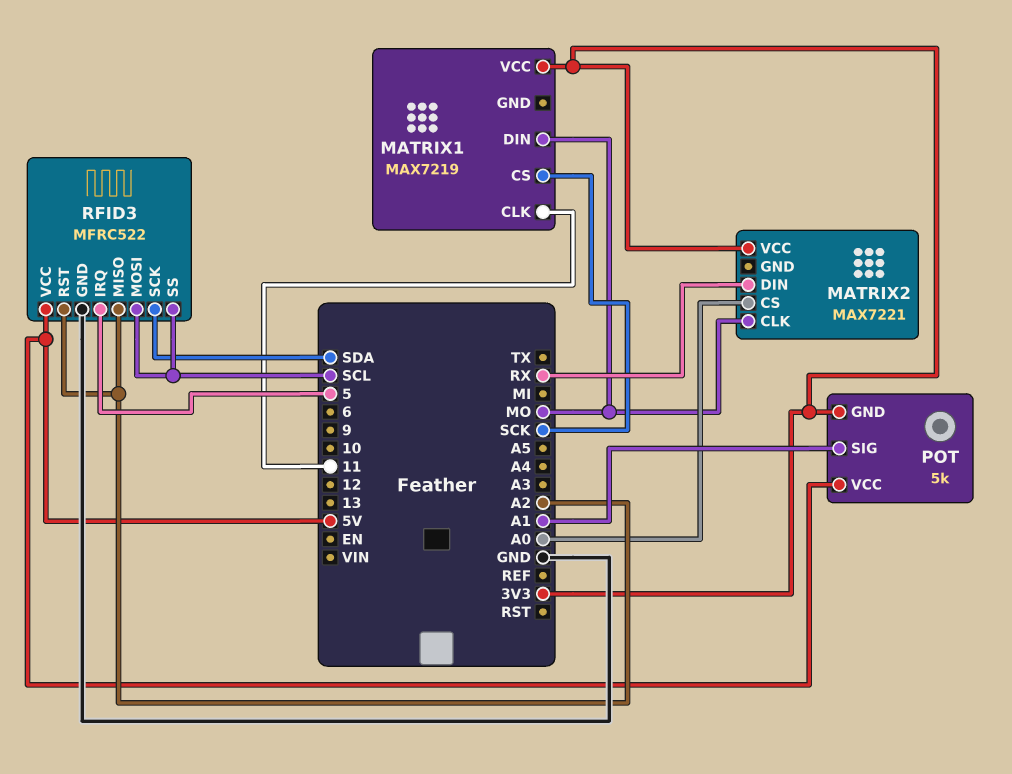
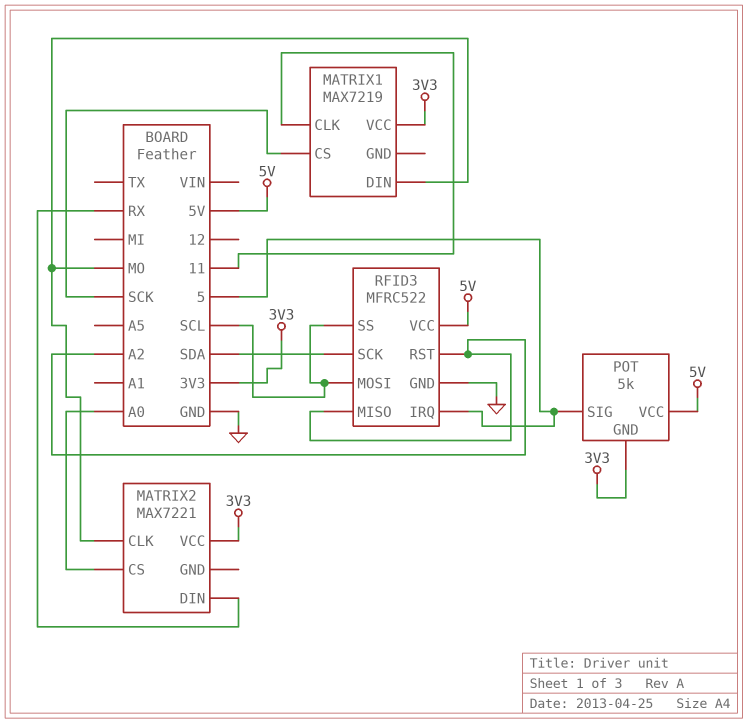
POT pin SIG: A1 -> 5

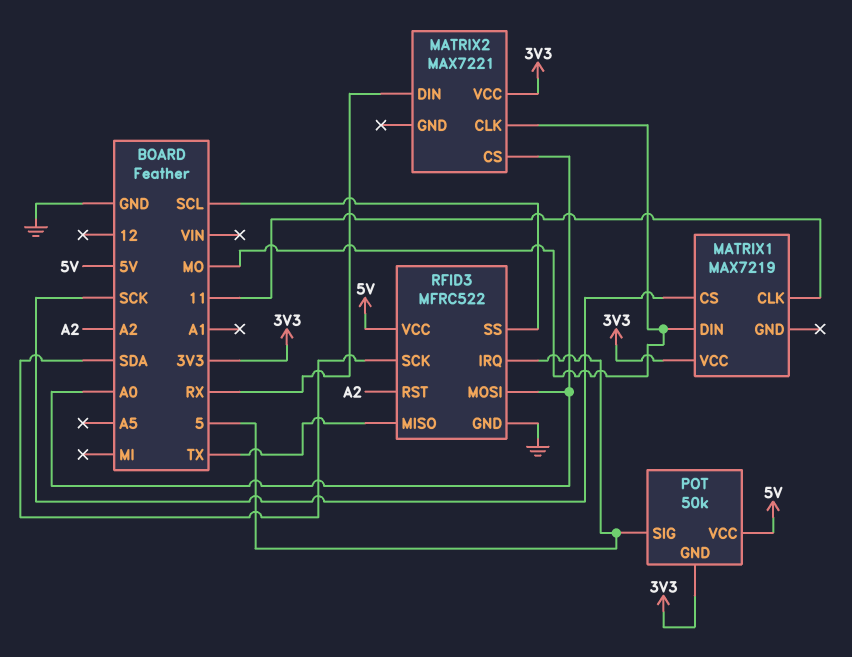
POT: 5k -> 50k
RFID3 pin MISO: A2 -> TX
RFID3 pin MOSI: SCL -> A0

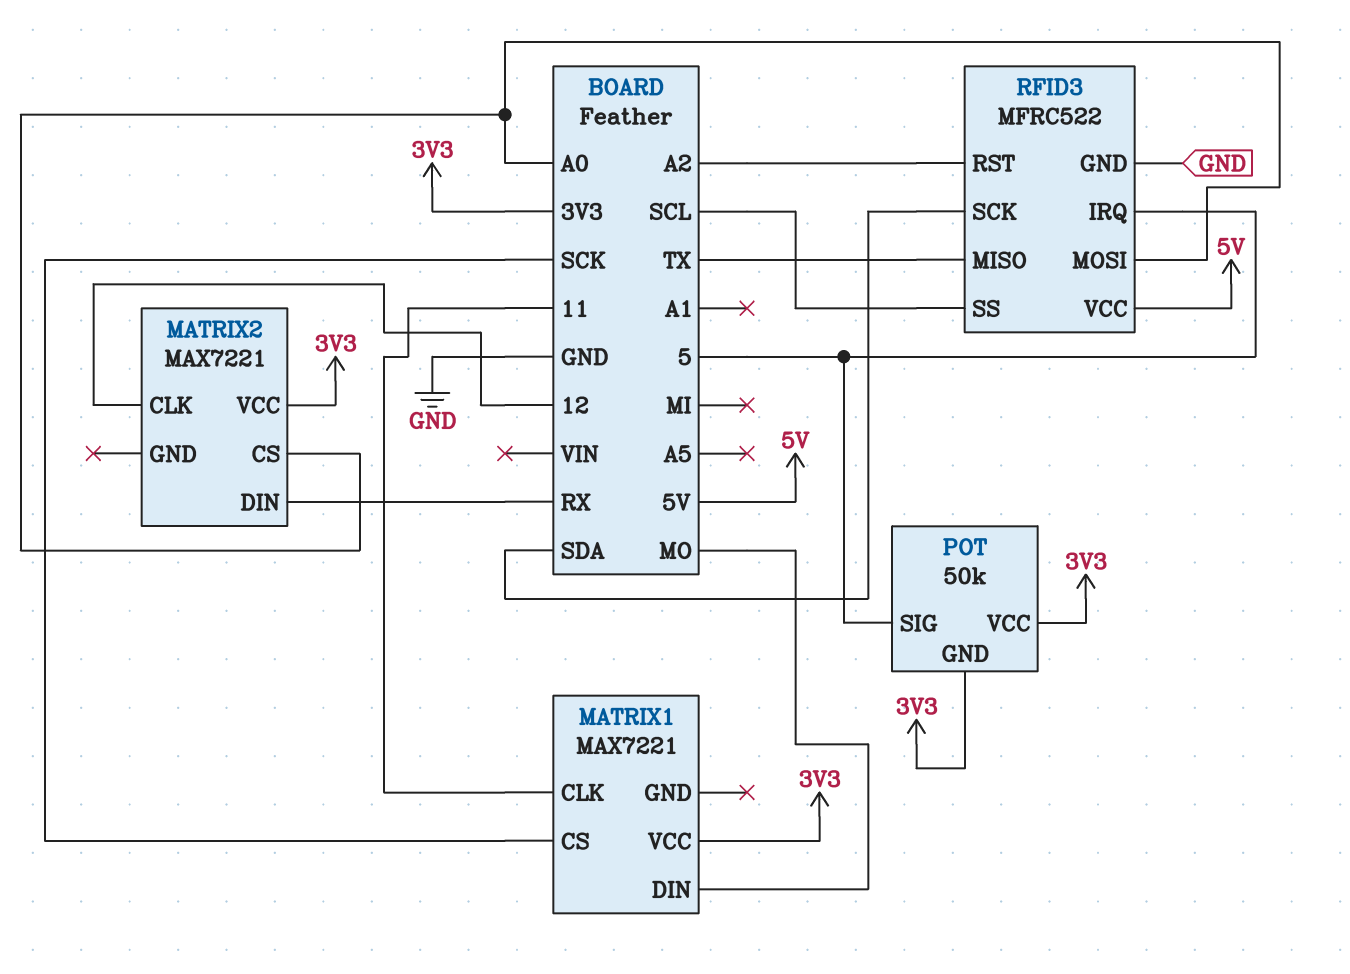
MATRIX1: MAX7219 -> MAX7221
MATRIX2 pin CLK: MO -> 12
POT pin VCC: 5V -> 3V3

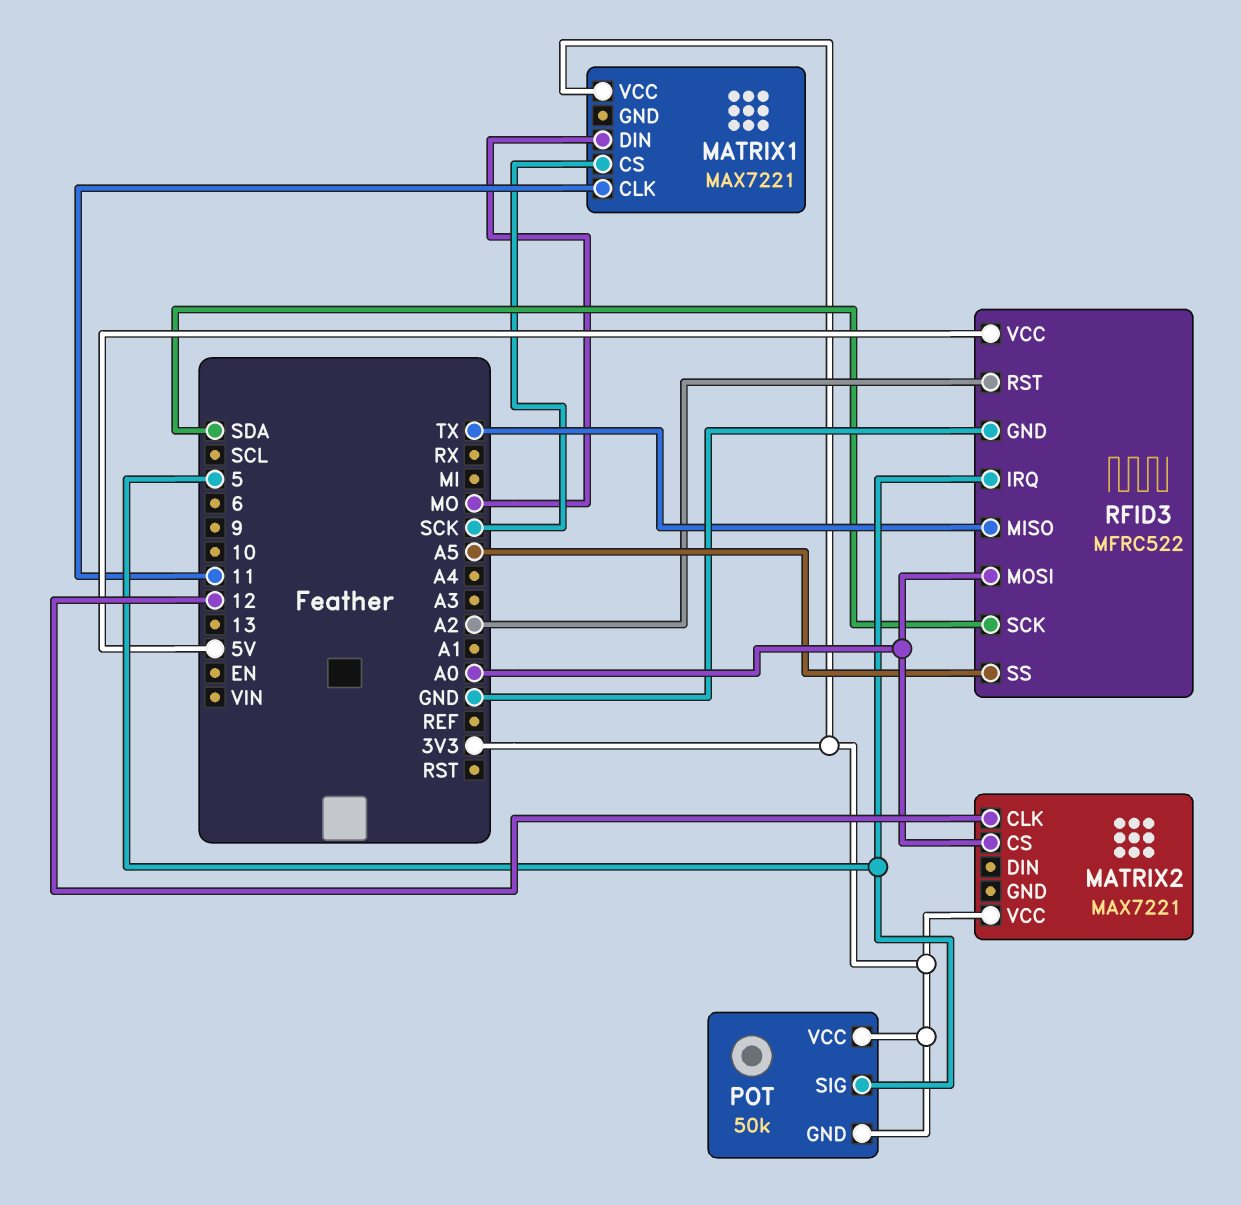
MATRIX2 pin DIN: RX -> none
RFID3 pin SS: SCL -> A5

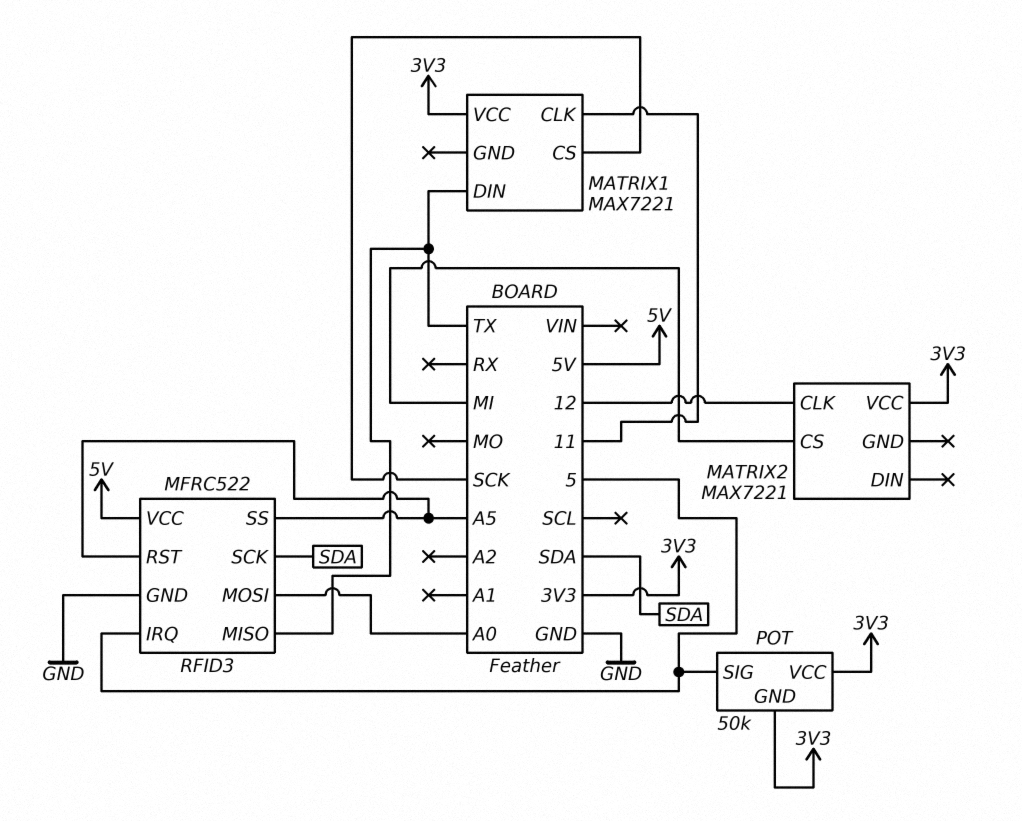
MATRIX1 pin DIN: MO -> TX
MATRIX2 pin CS: A0 -> MI
RFID3 pin RST: A2 -> A5

